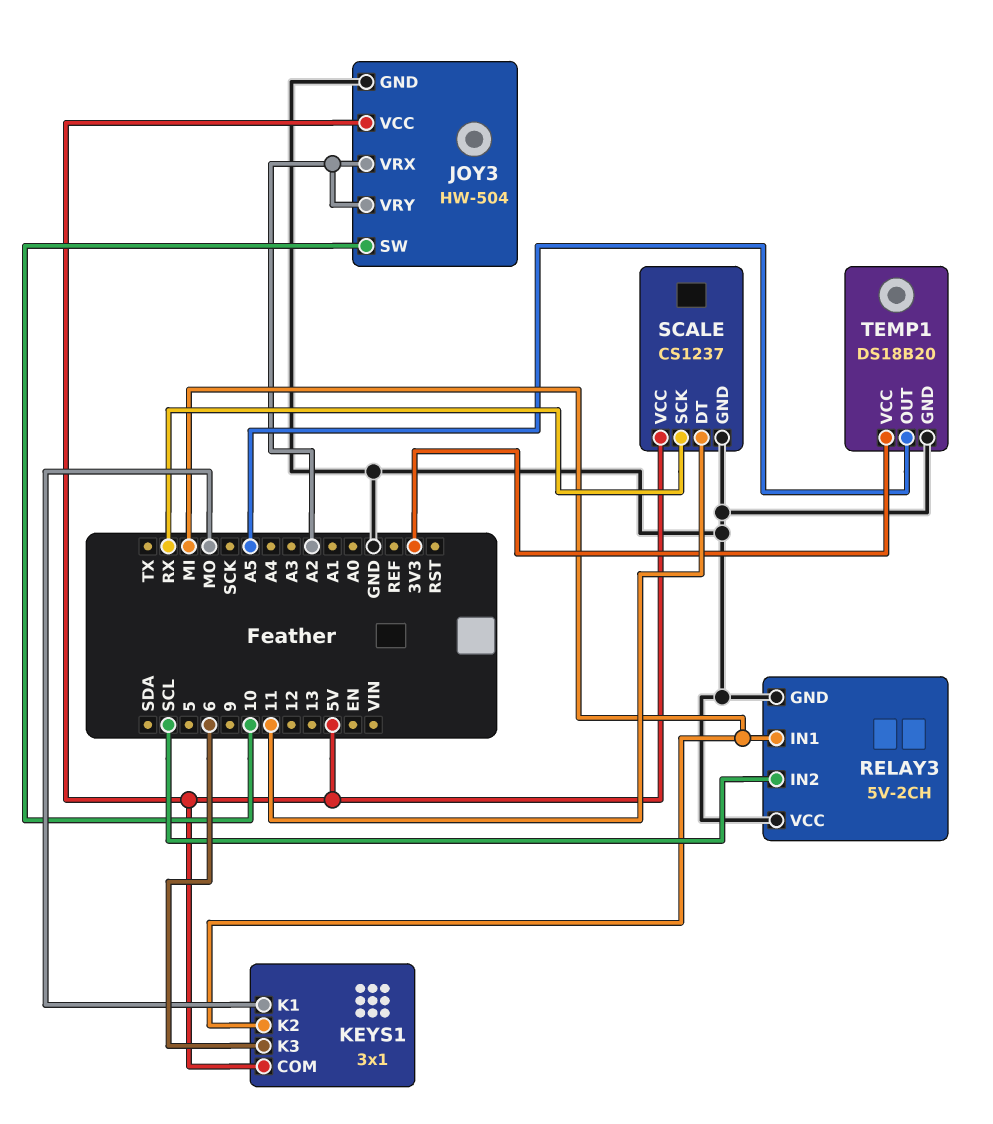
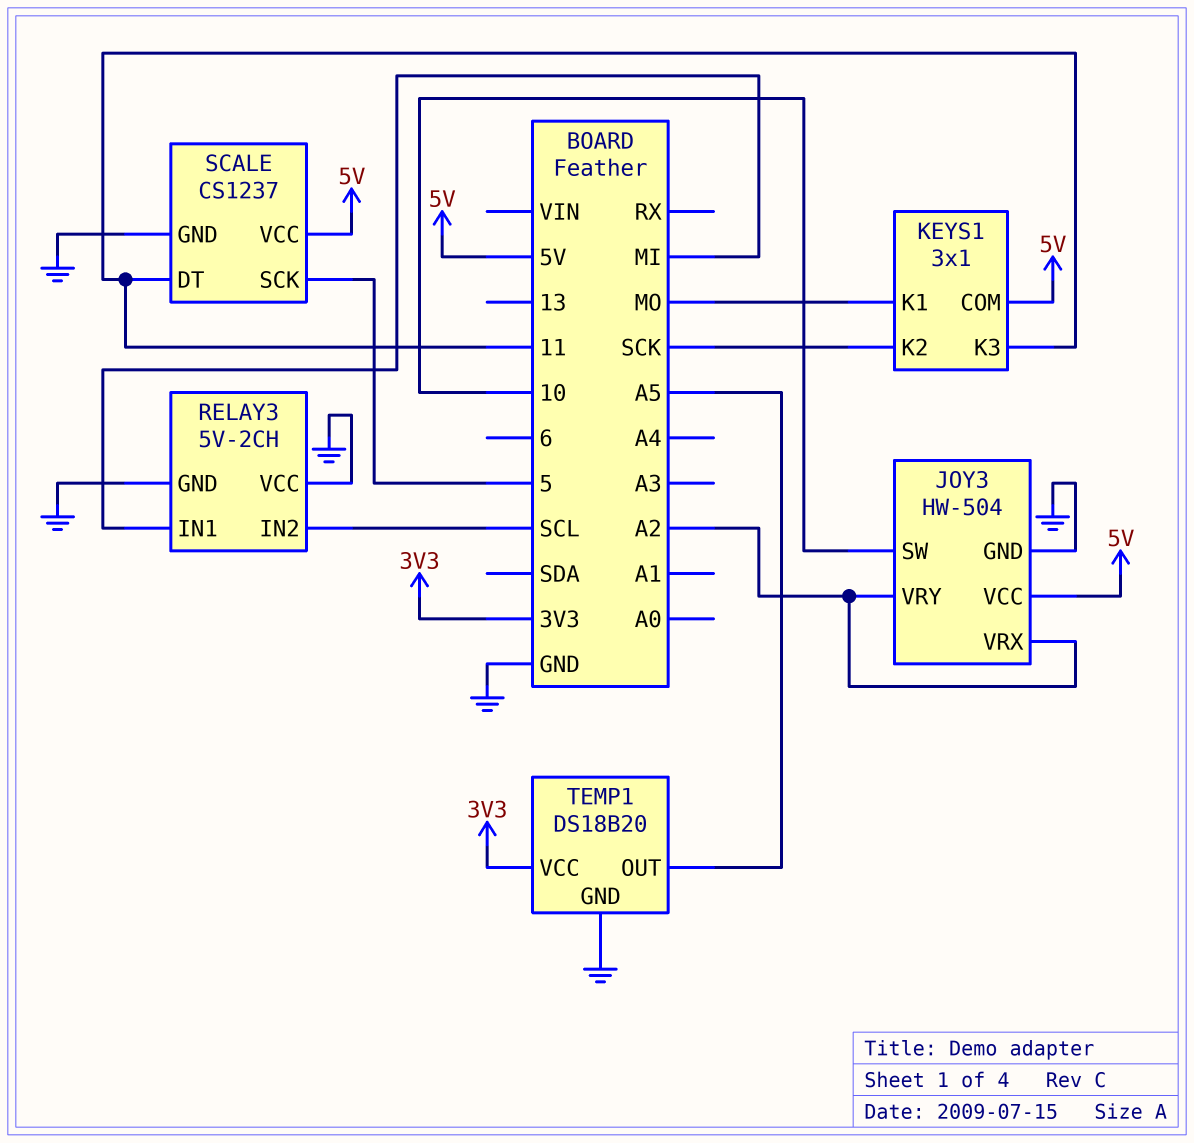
KEYS1 pin K2: MI -> SCK
KEYS1 pin K3: 6 -> 11
SCALE pin SCK: RX -> 5

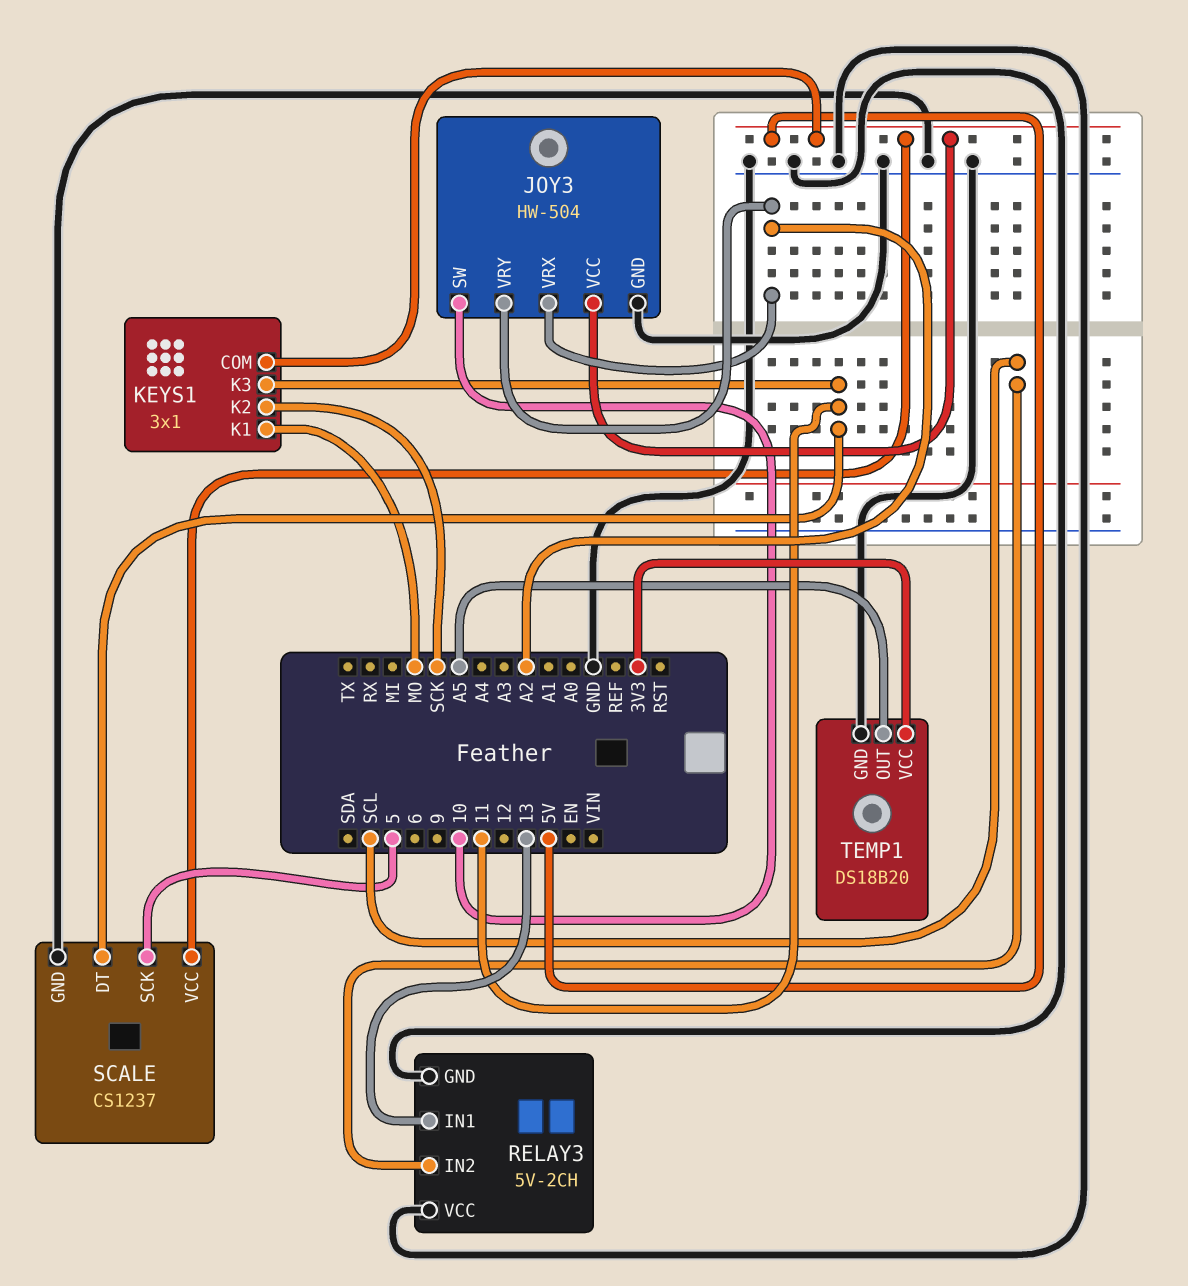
RELAY3 pin IN1: MI -> 13

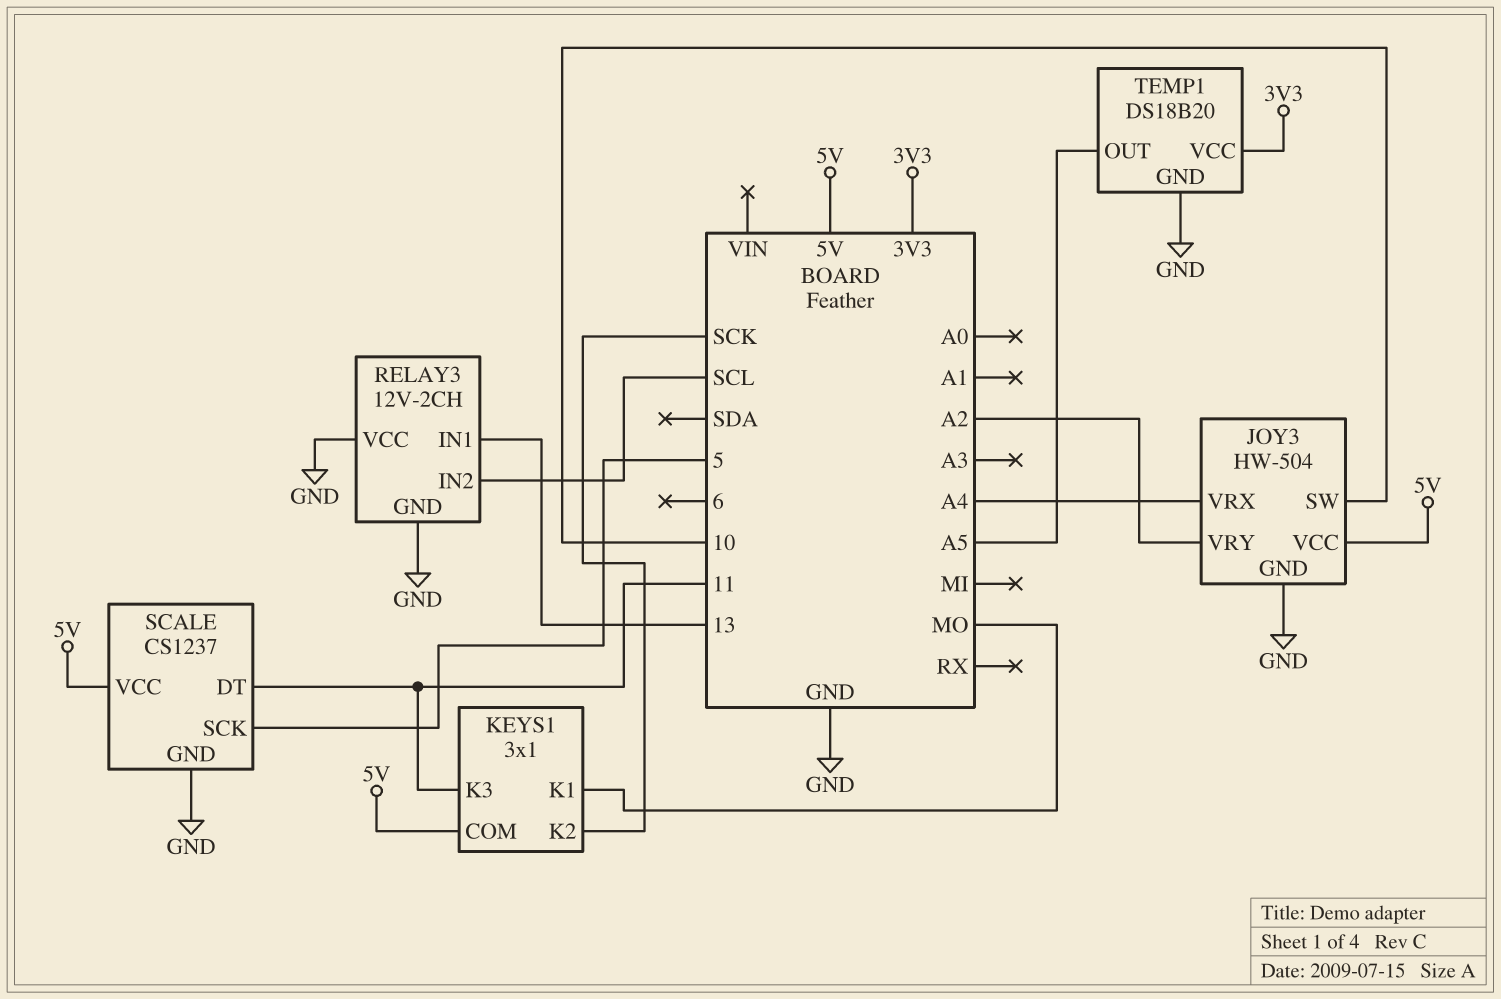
JOY3 pin VRX: A2 -> A4
RELAY3: 5V-2CH -> 12V-2CH

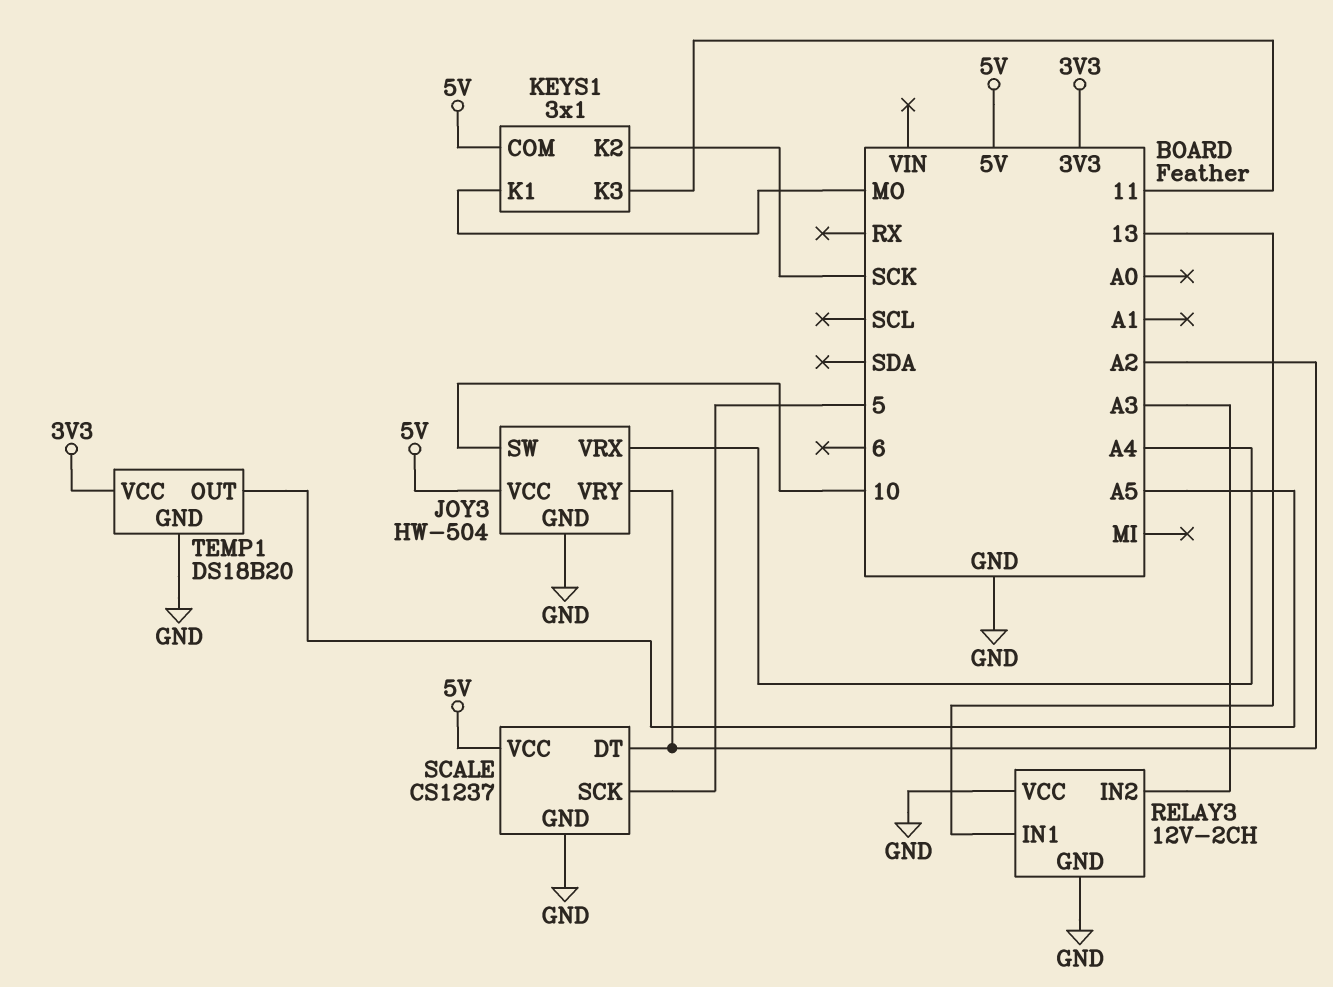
RELAY3 pin IN2: SCL -> A3
SCALE pin DT: 11 -> A2

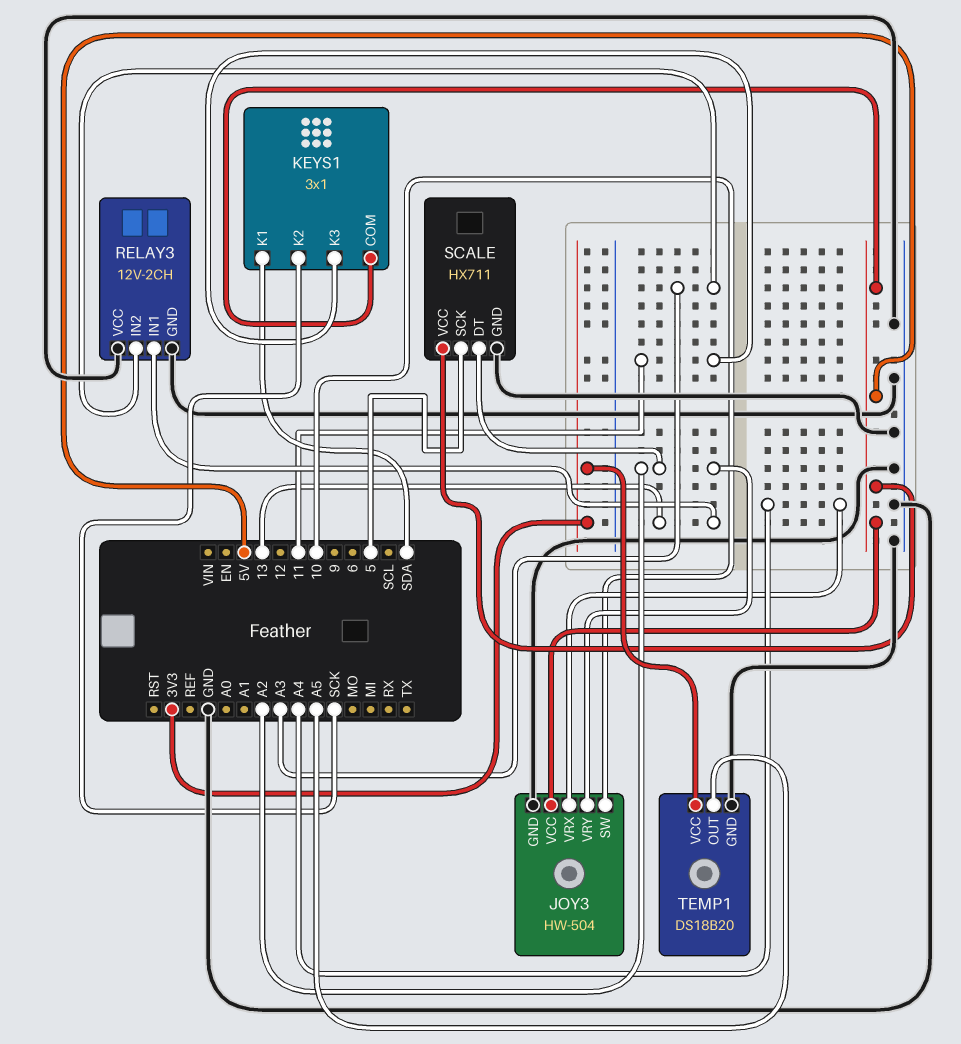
KEYS1 pin K1: MO -> SDA
SCALE: CS1237 -> HX711

